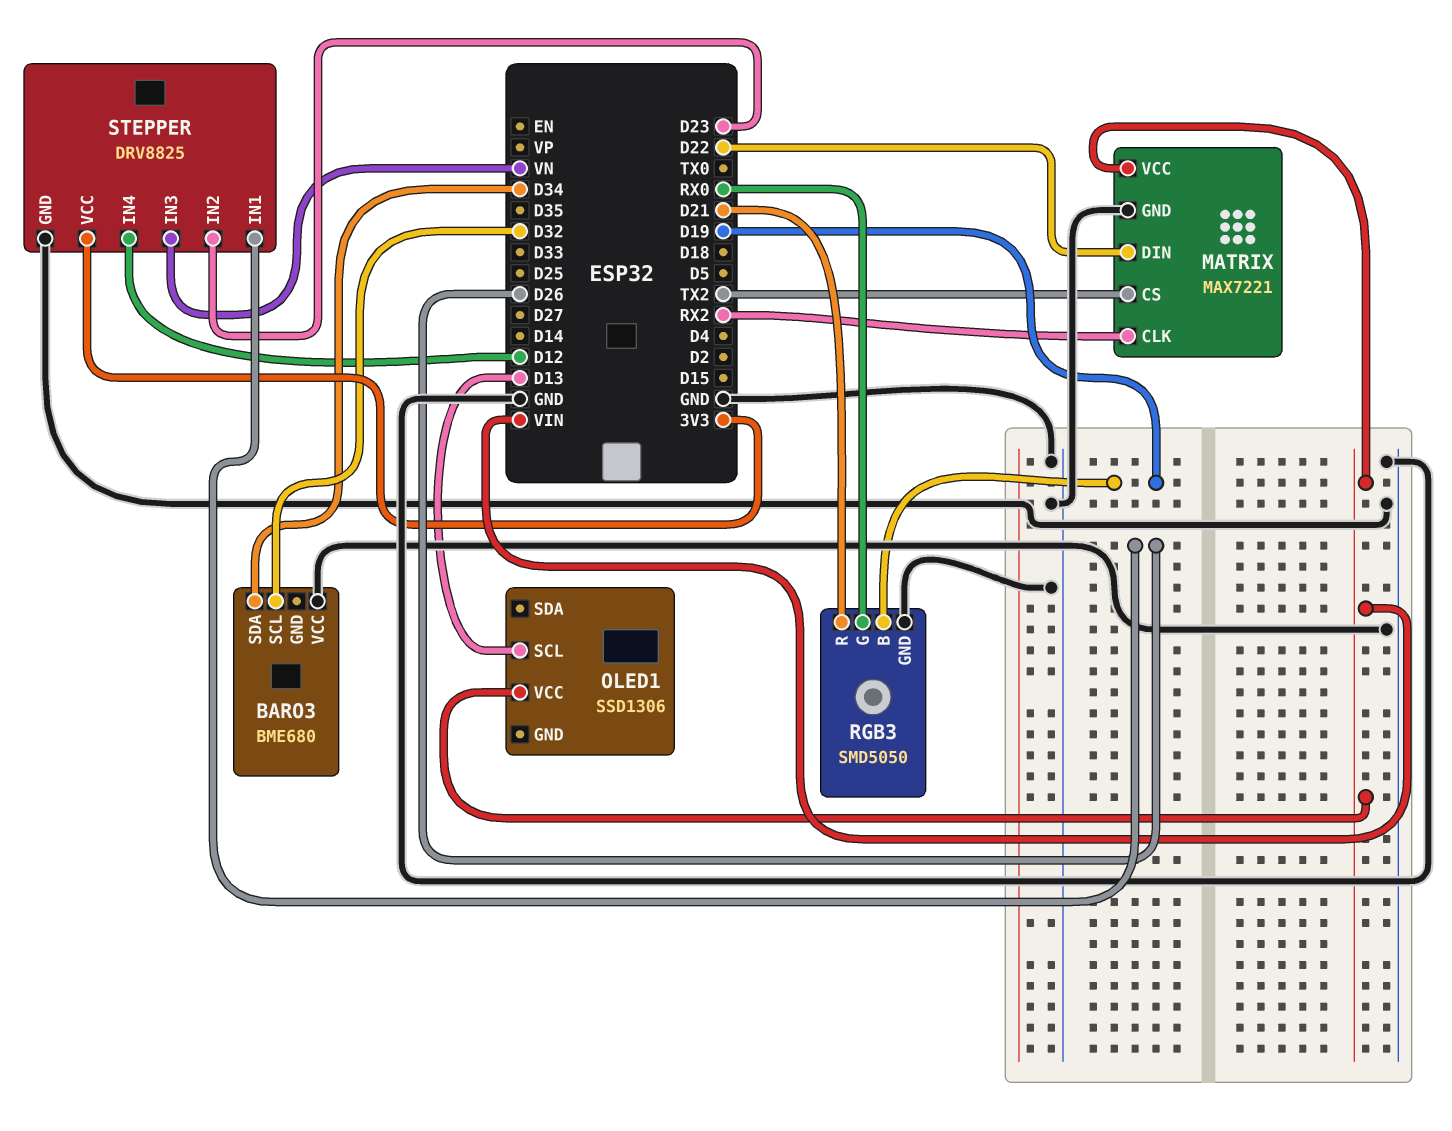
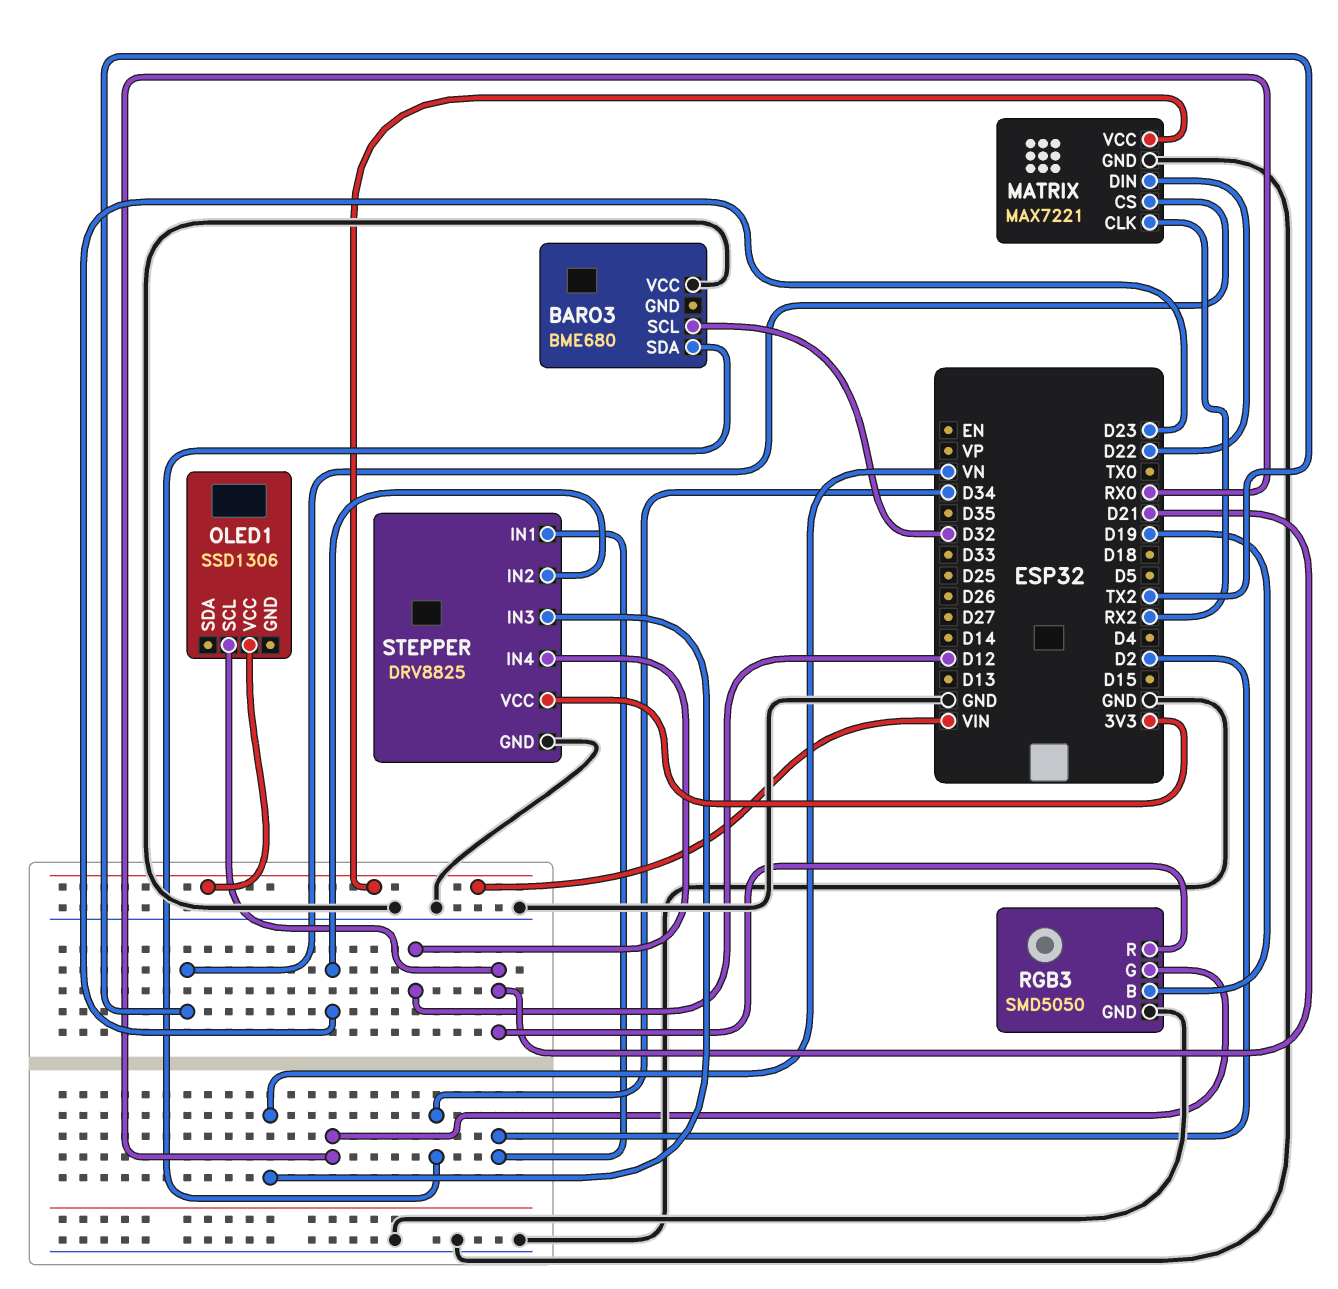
OLED1 pin SCL: D13 -> D21
STEPPER pin IN1: D26 -> D2

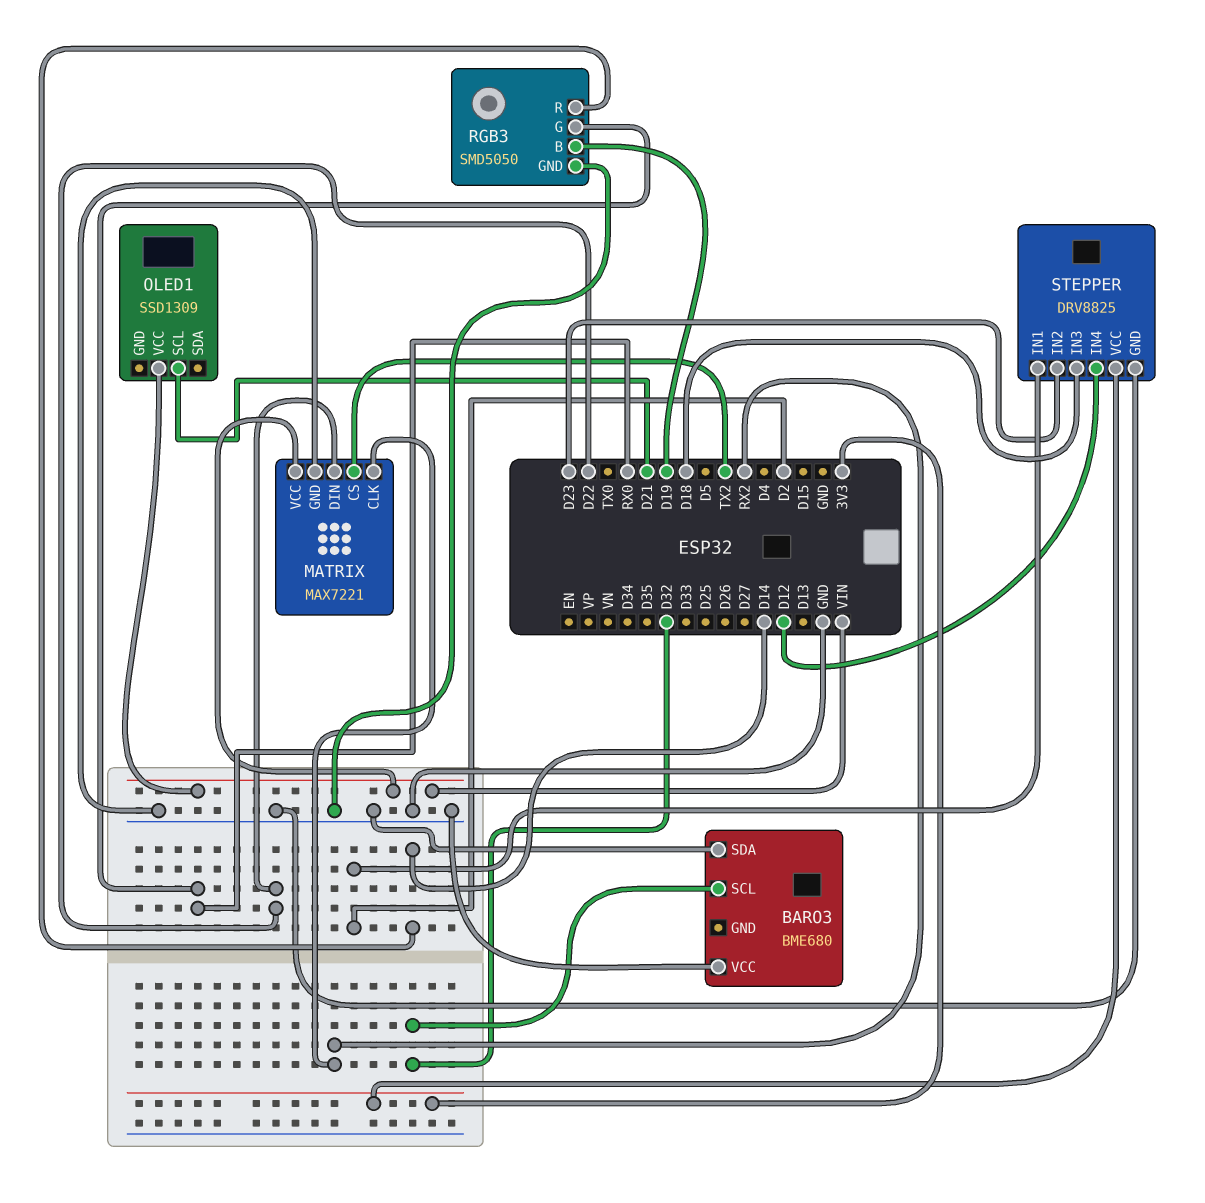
BARO3 pin SDA: D34 -> GND
OLED1: SSD1306 -> SSD1309
RGB3 pin R: D21 -> D14
STEPPER pin IN3: VN -> D18

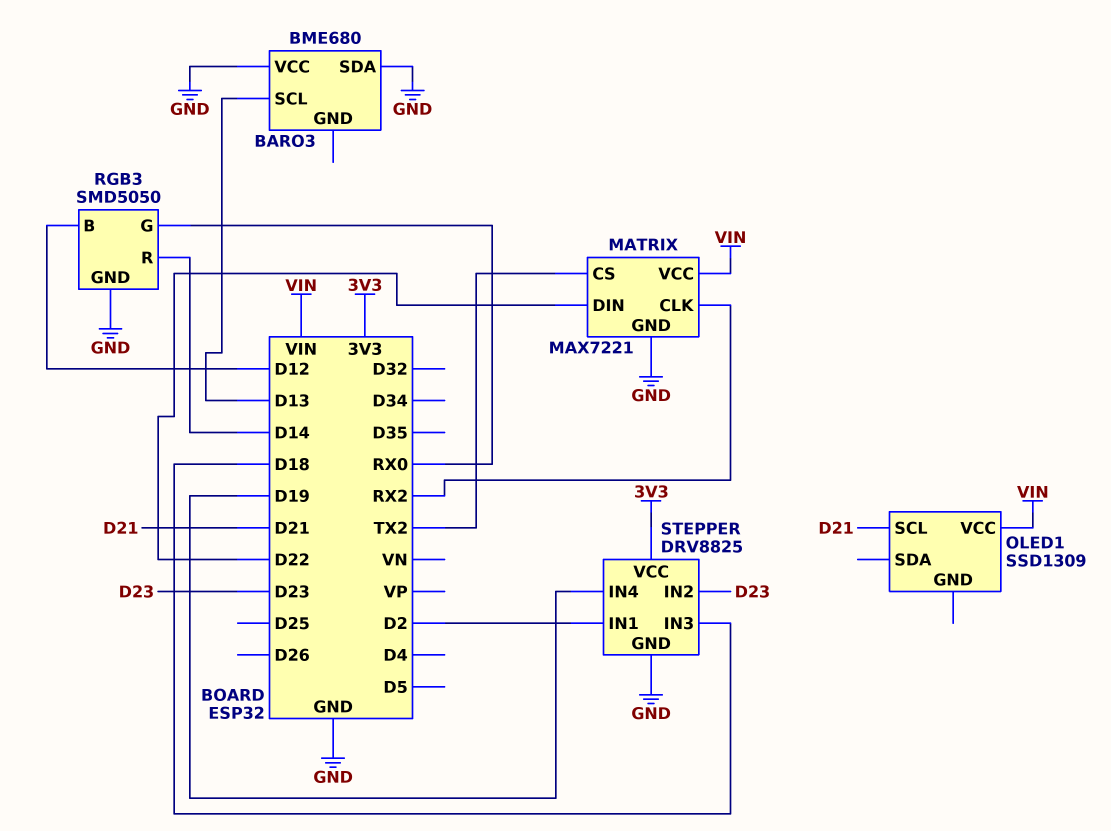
BARO3 pin SCL: D32 -> D13
RGB3 pin B: D19 -> D12
STEPPER pin IN4: D12 -> D19

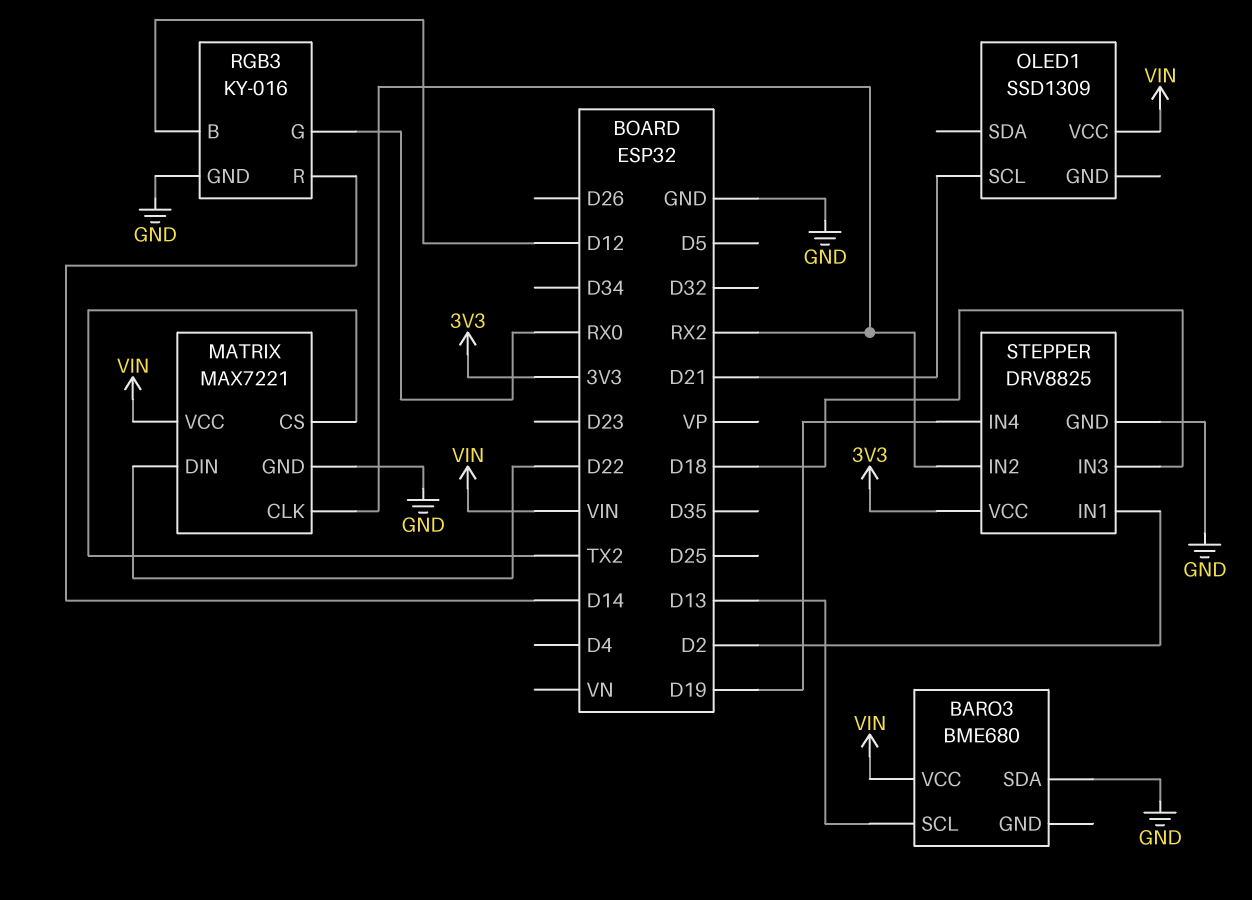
BARO3 pin VCC: GND -> VIN
RGB3: SMD5050 -> KY-016
STEPPER pin IN2: D23 -> RX2

